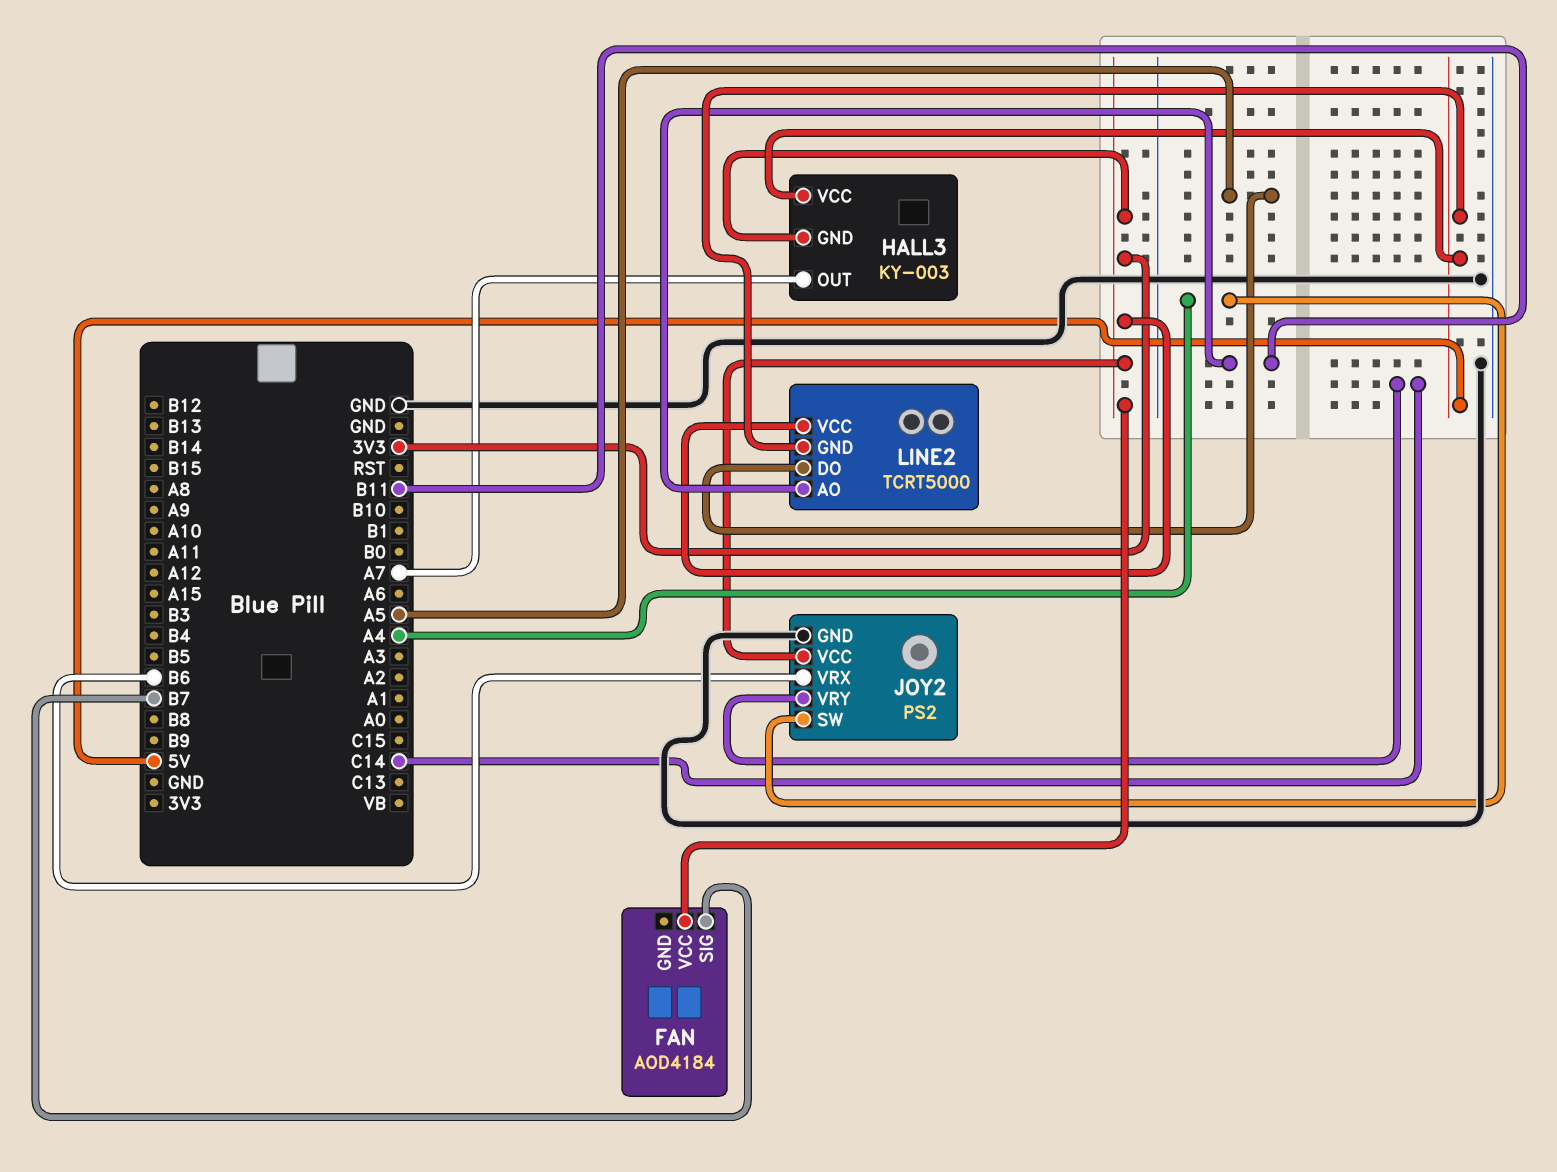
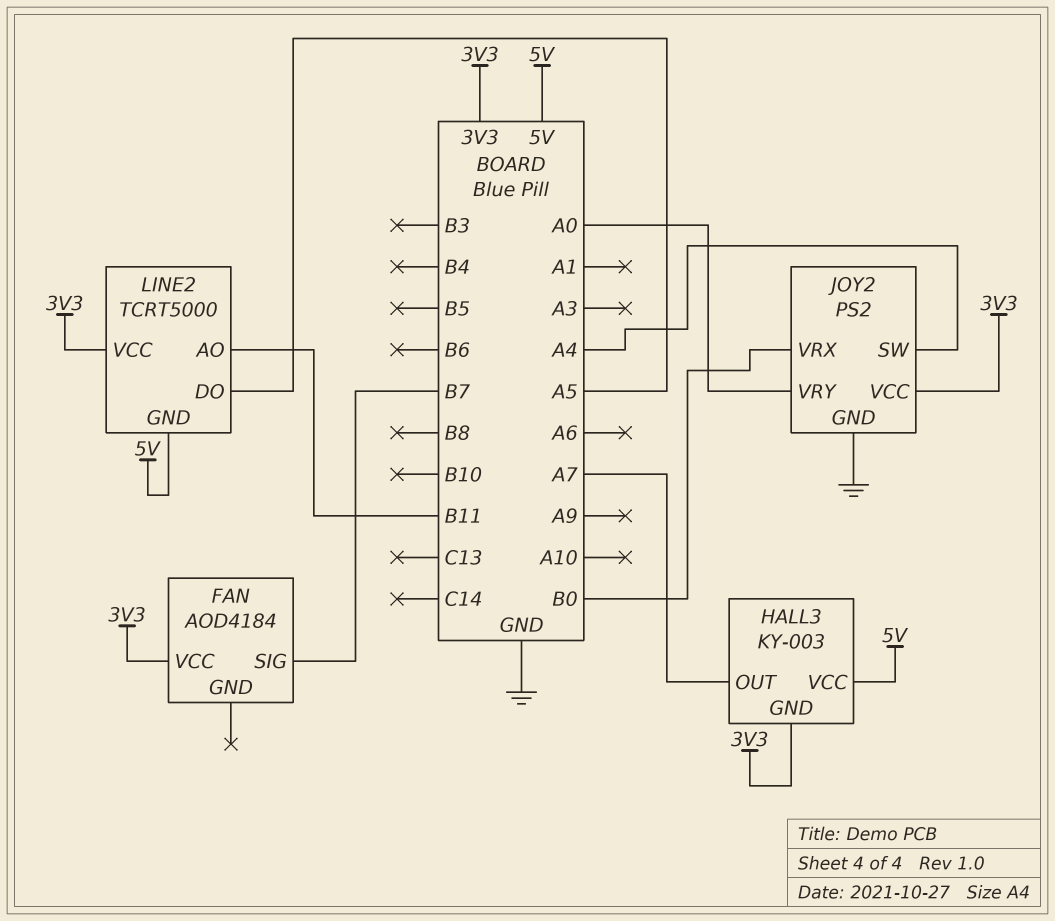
JOY2 pin VRX: B6 -> B0
JOY2 pin VRY: C14 -> A0

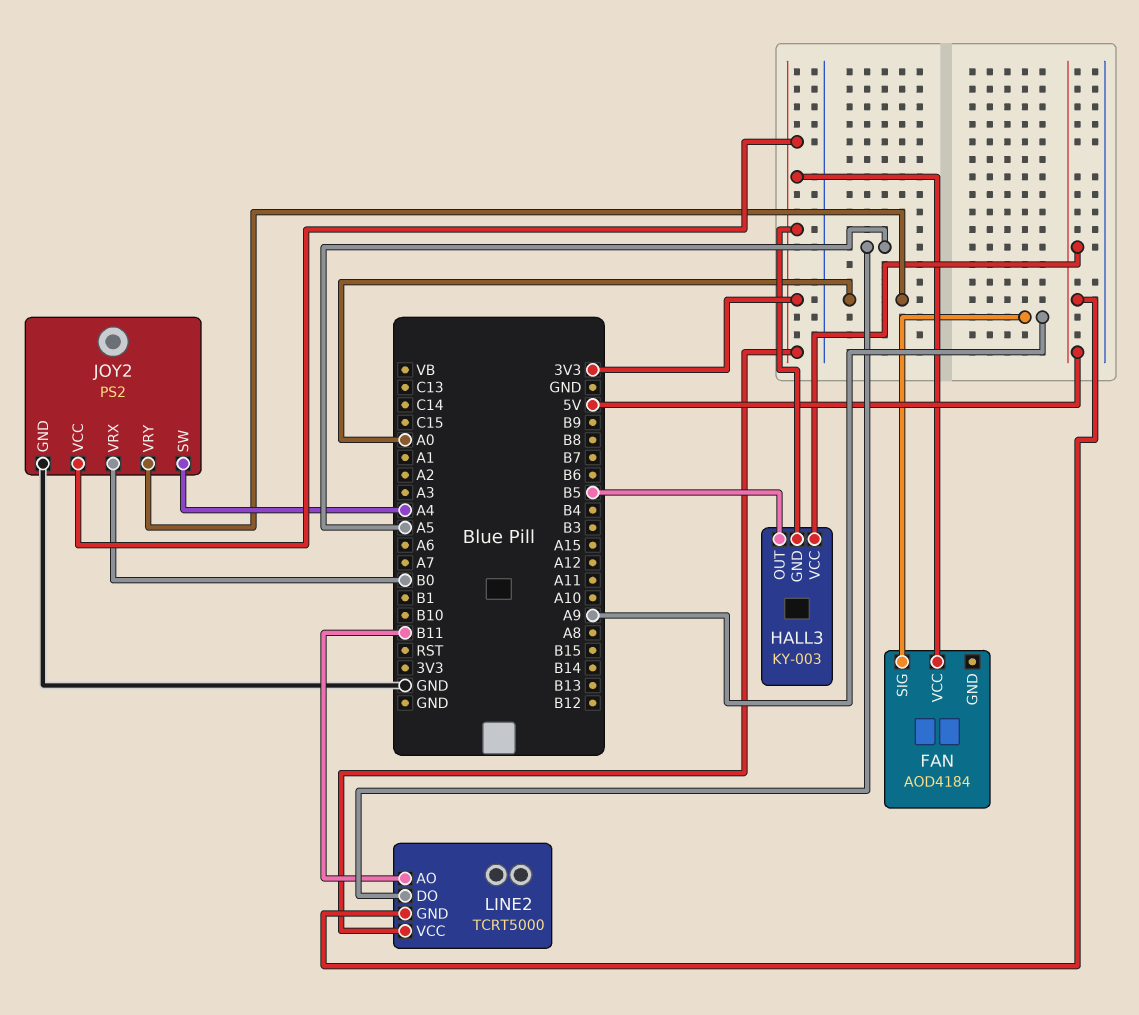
FAN pin SIG: B7 -> A9
HALL3 pin OUT: A7 -> B5

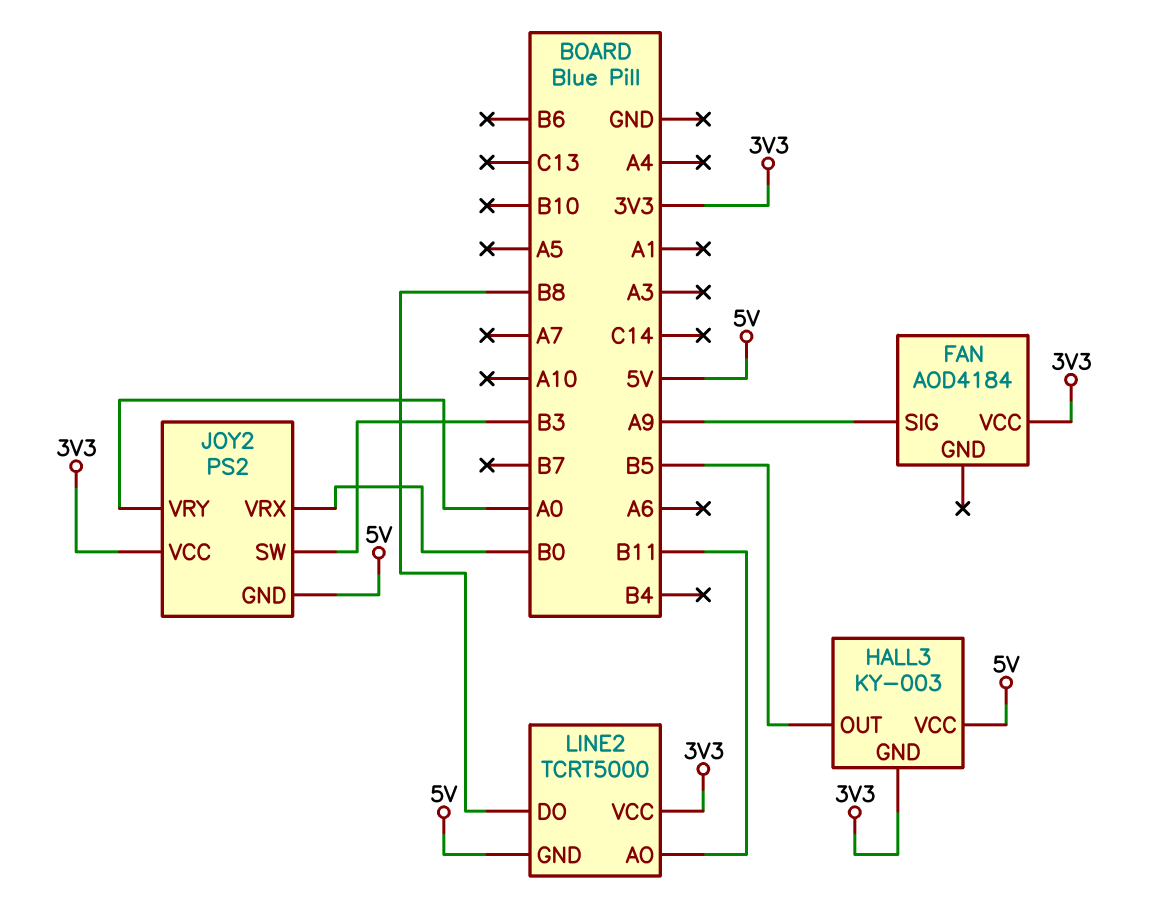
JOY2 pin GND: GND -> 5V
JOY2 pin SW: A4 -> B3
LINE2 pin DO: A5 -> B8

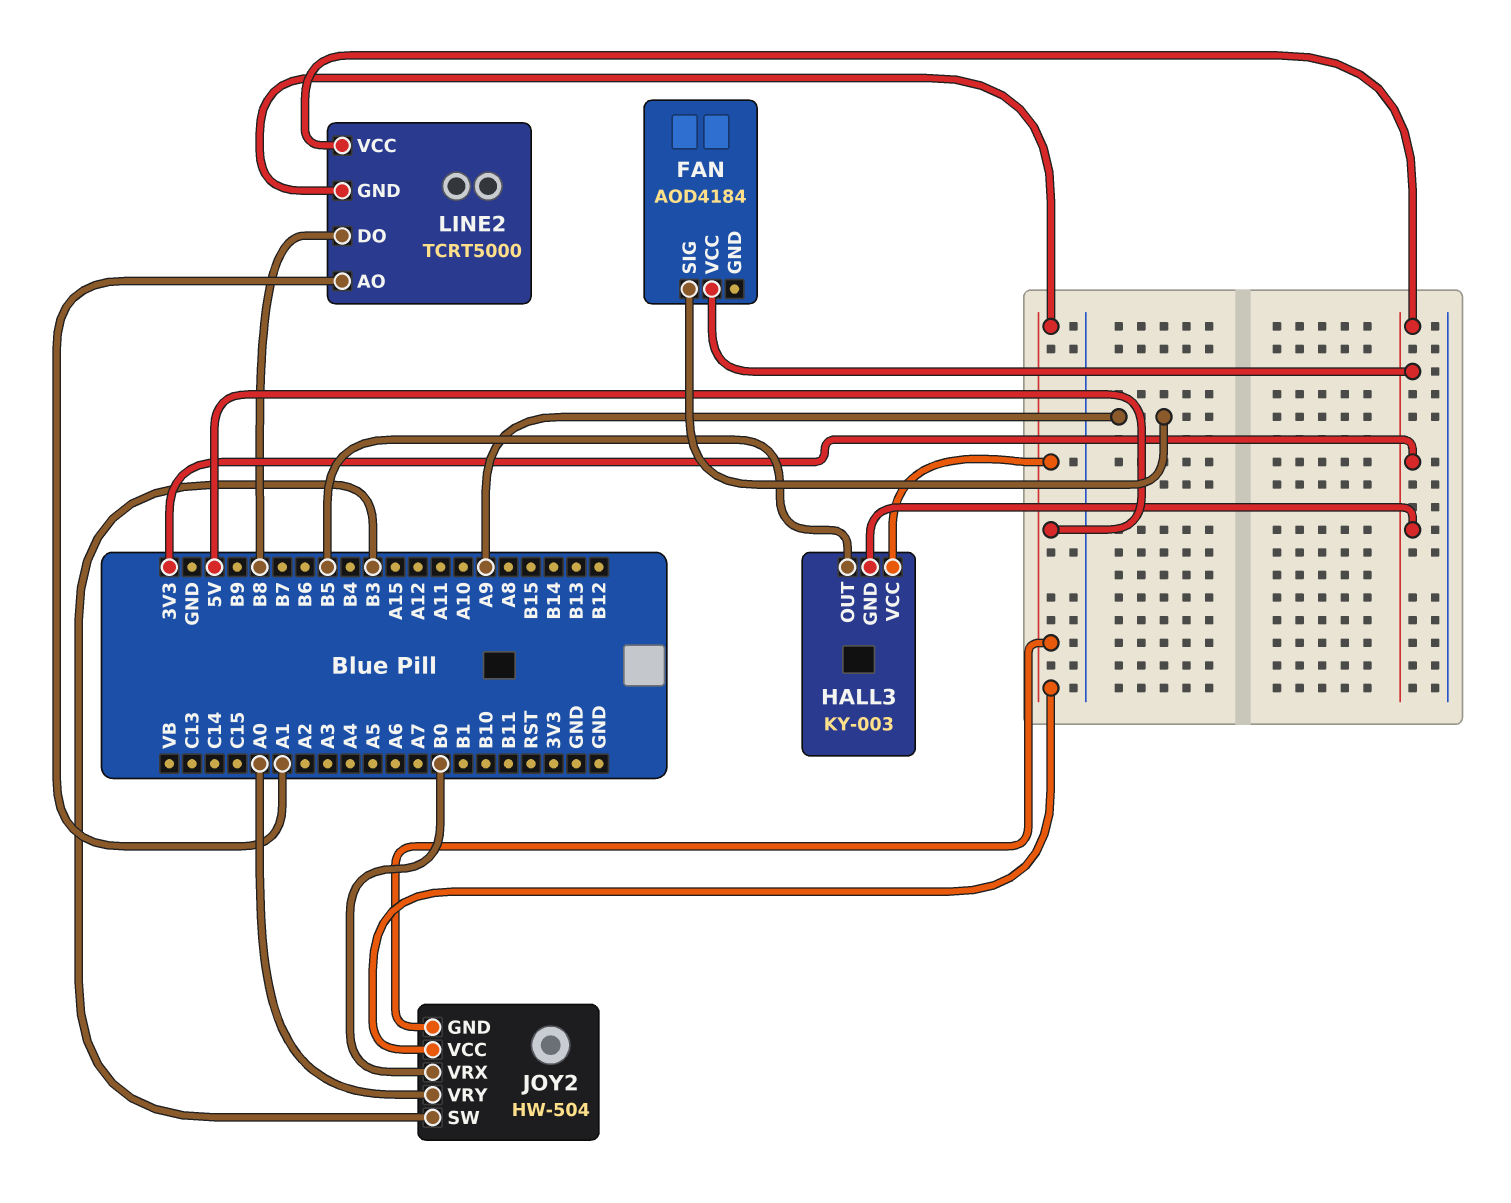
JOY2: PS2 -> HW-504
JOY2 pin VCC: 3V3 -> 5V
LINE2 pin AO: B11 -> A1

